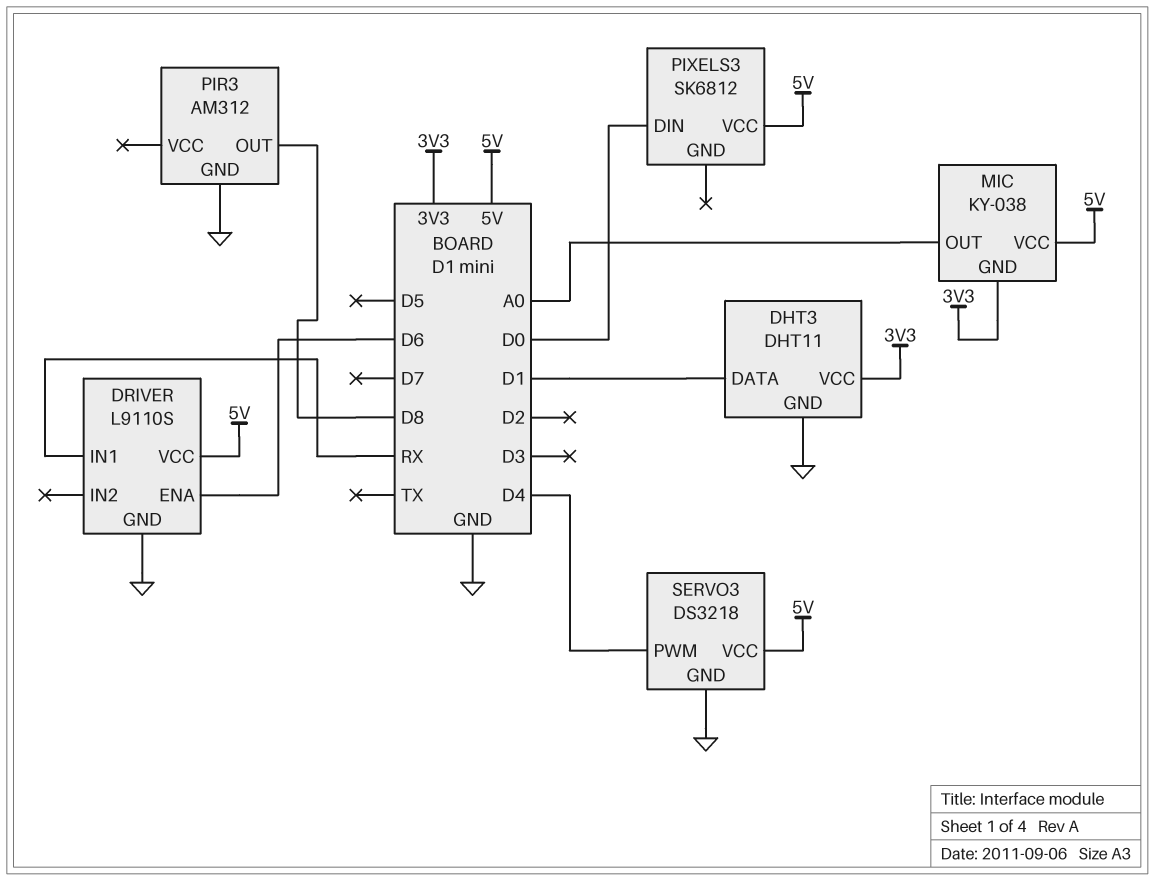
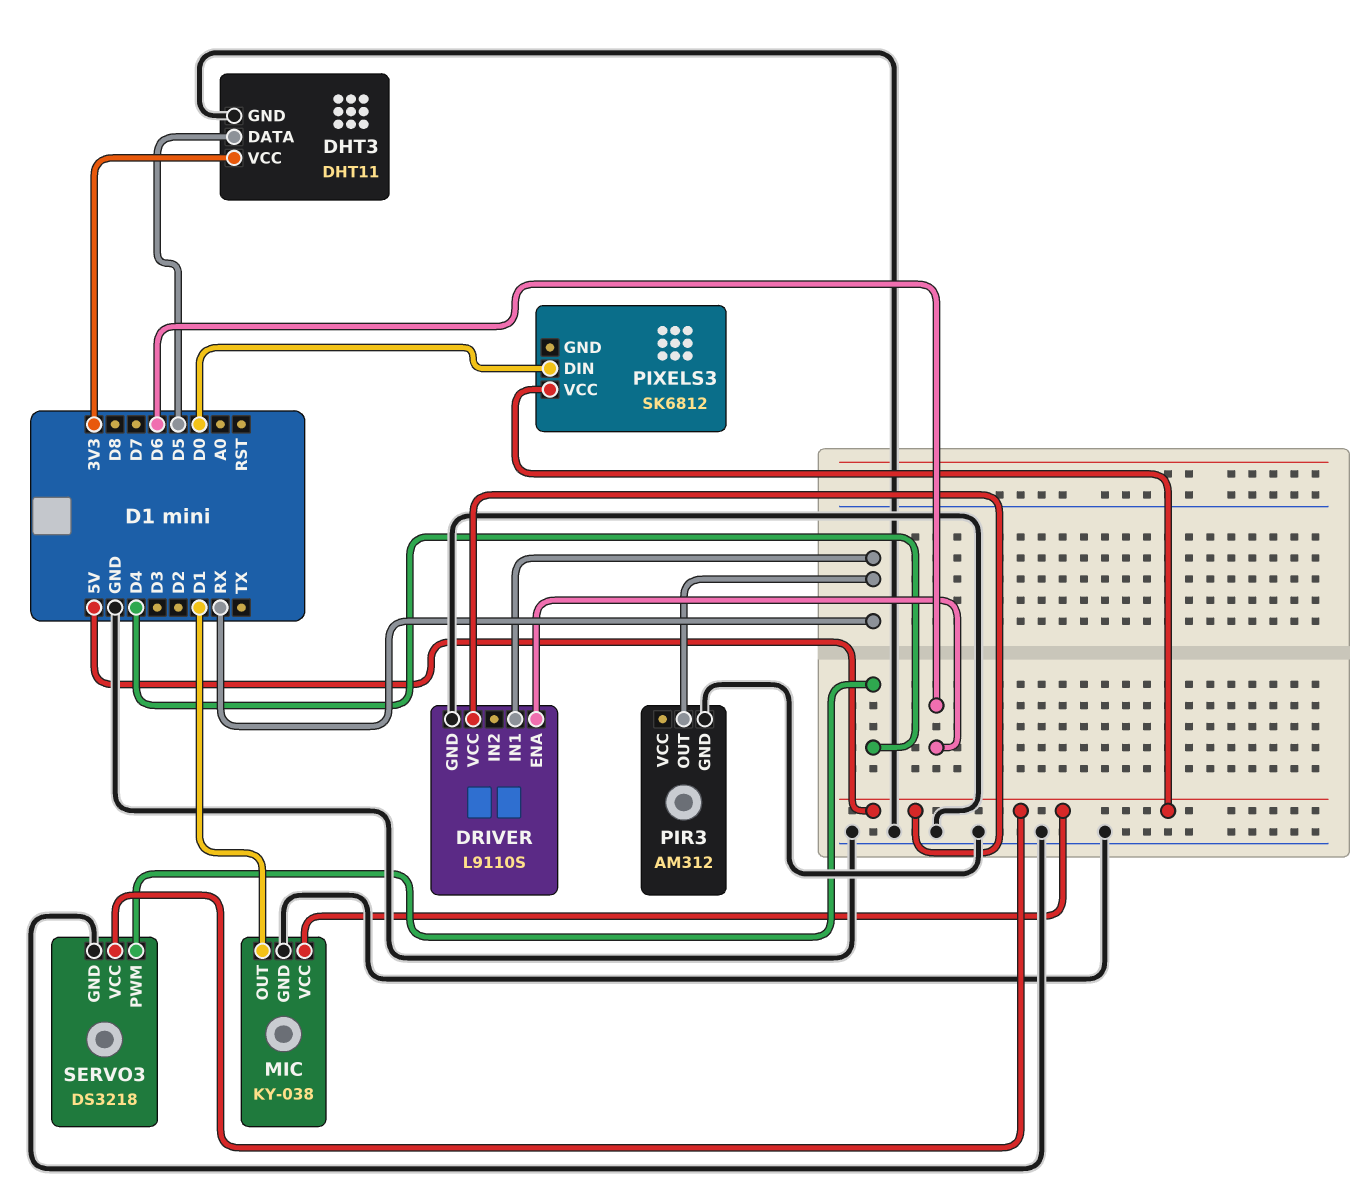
DHT3 pin DATA: D1 -> D5
MIC pin GND: 3V3 -> GND
MIC pin OUT: A0 -> D1
PIR3 pin OUT: D8 -> RX

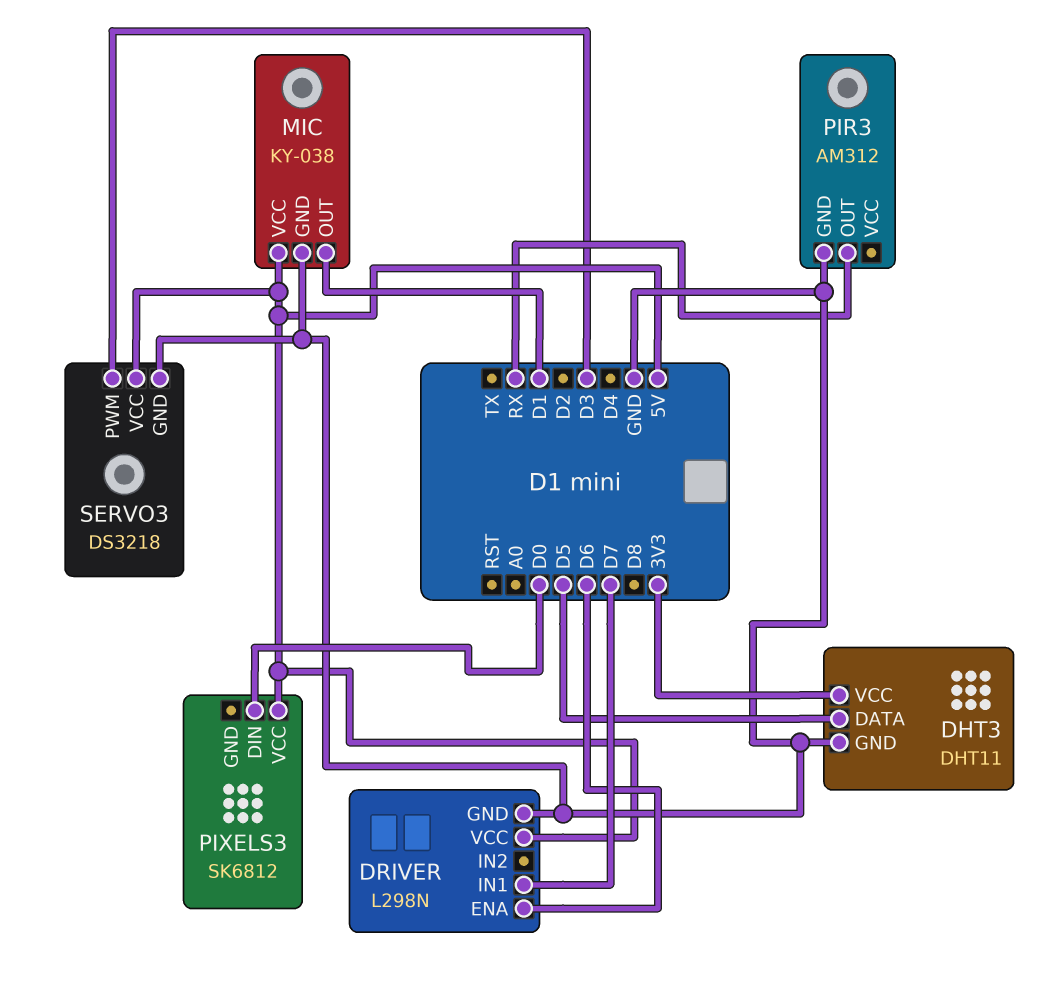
DRIVER: L9110S -> L298N
DRIVER pin IN1: RX -> D7
SERVO3 pin PWM: D4 -> D3

